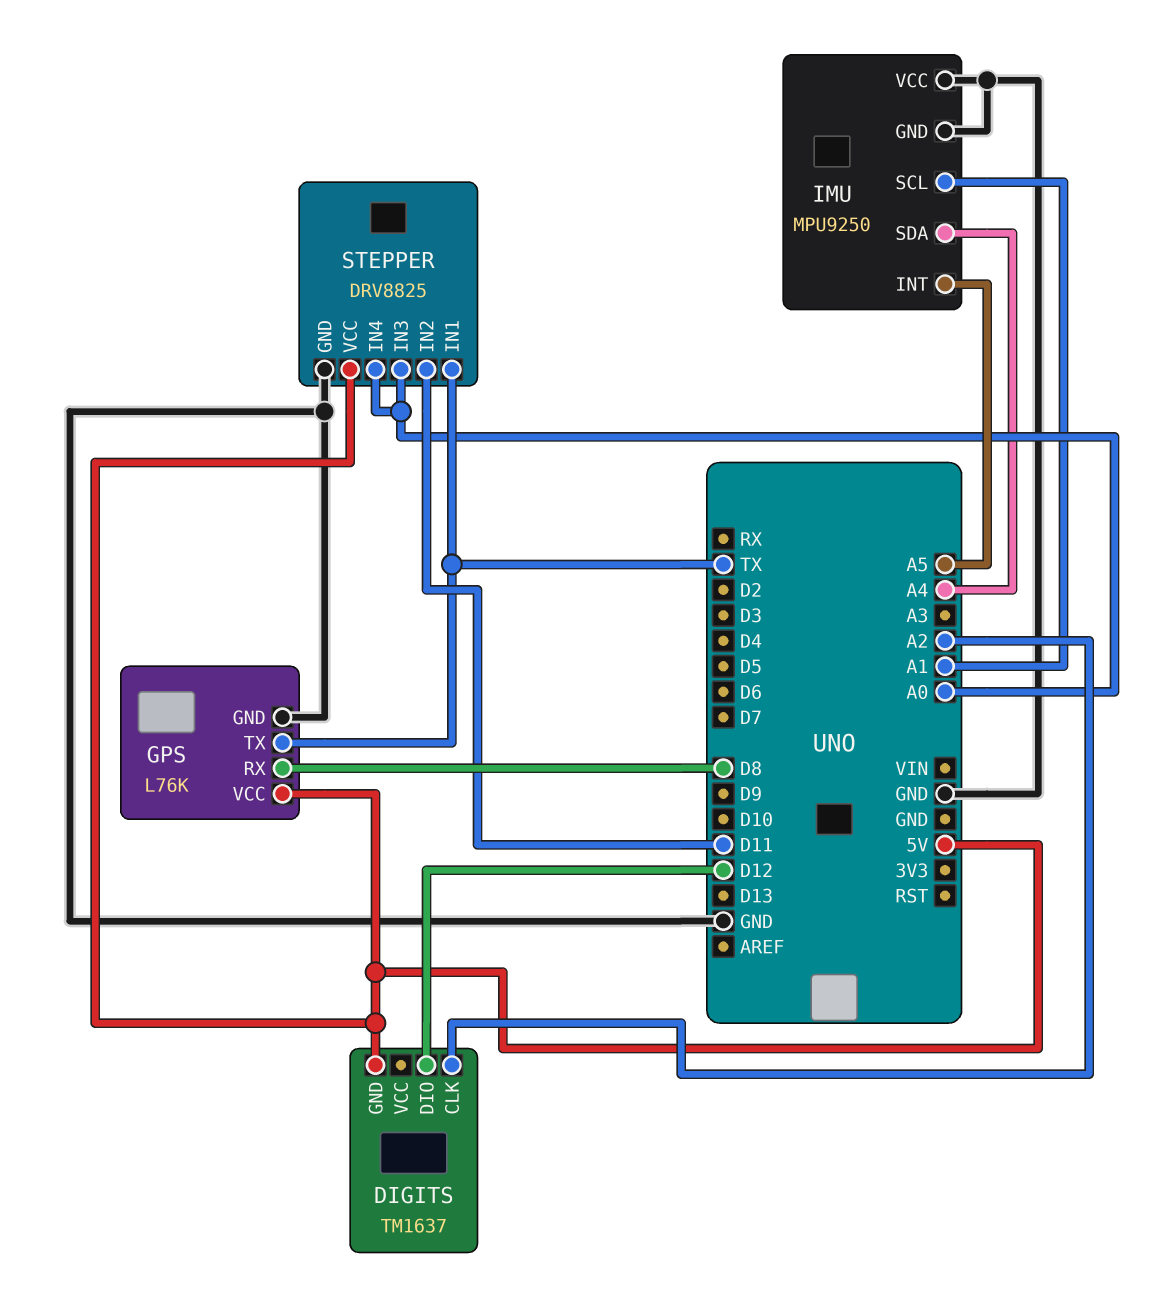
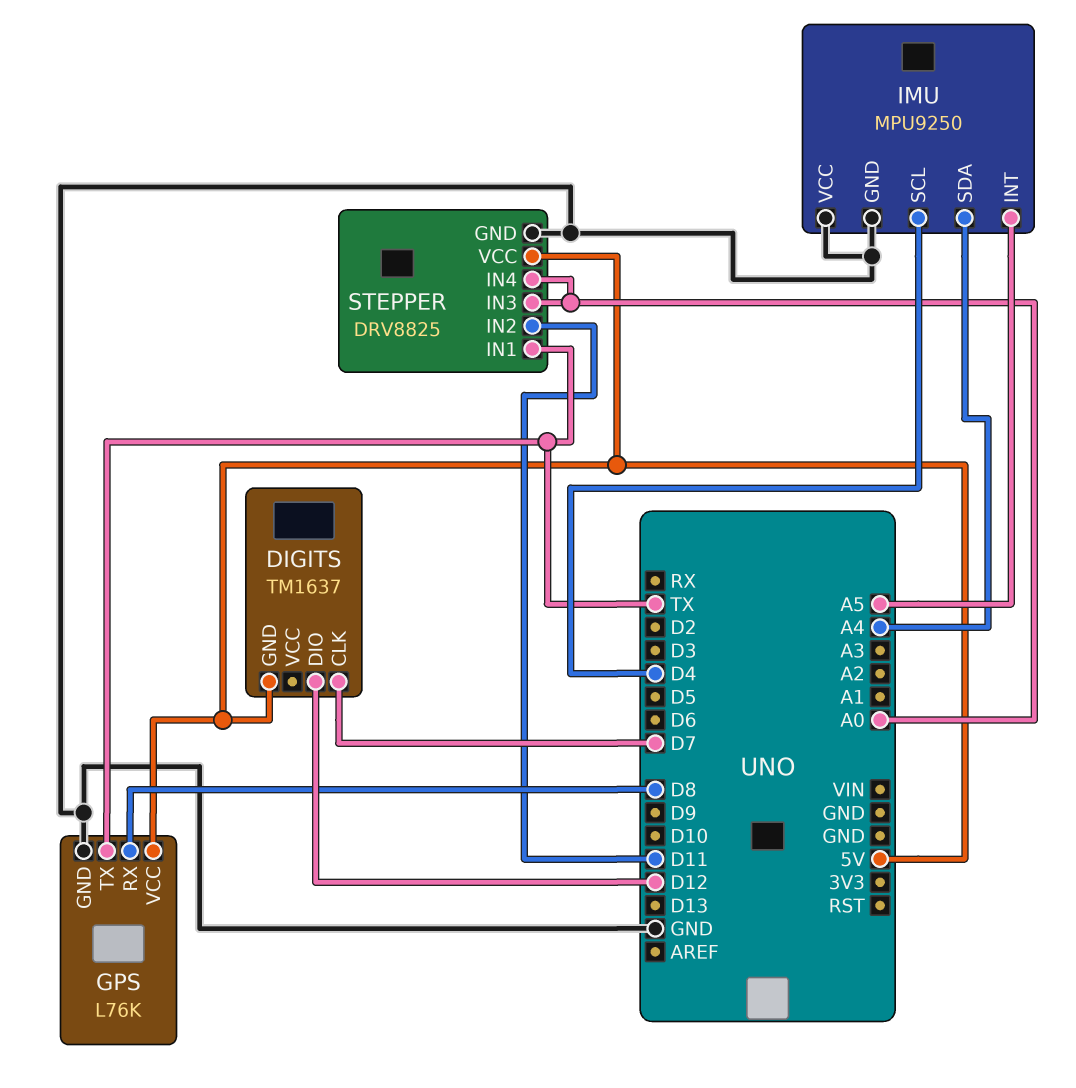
DIGITS pin CLK: A2 -> D7
IMU pin SCL: A1 -> D4

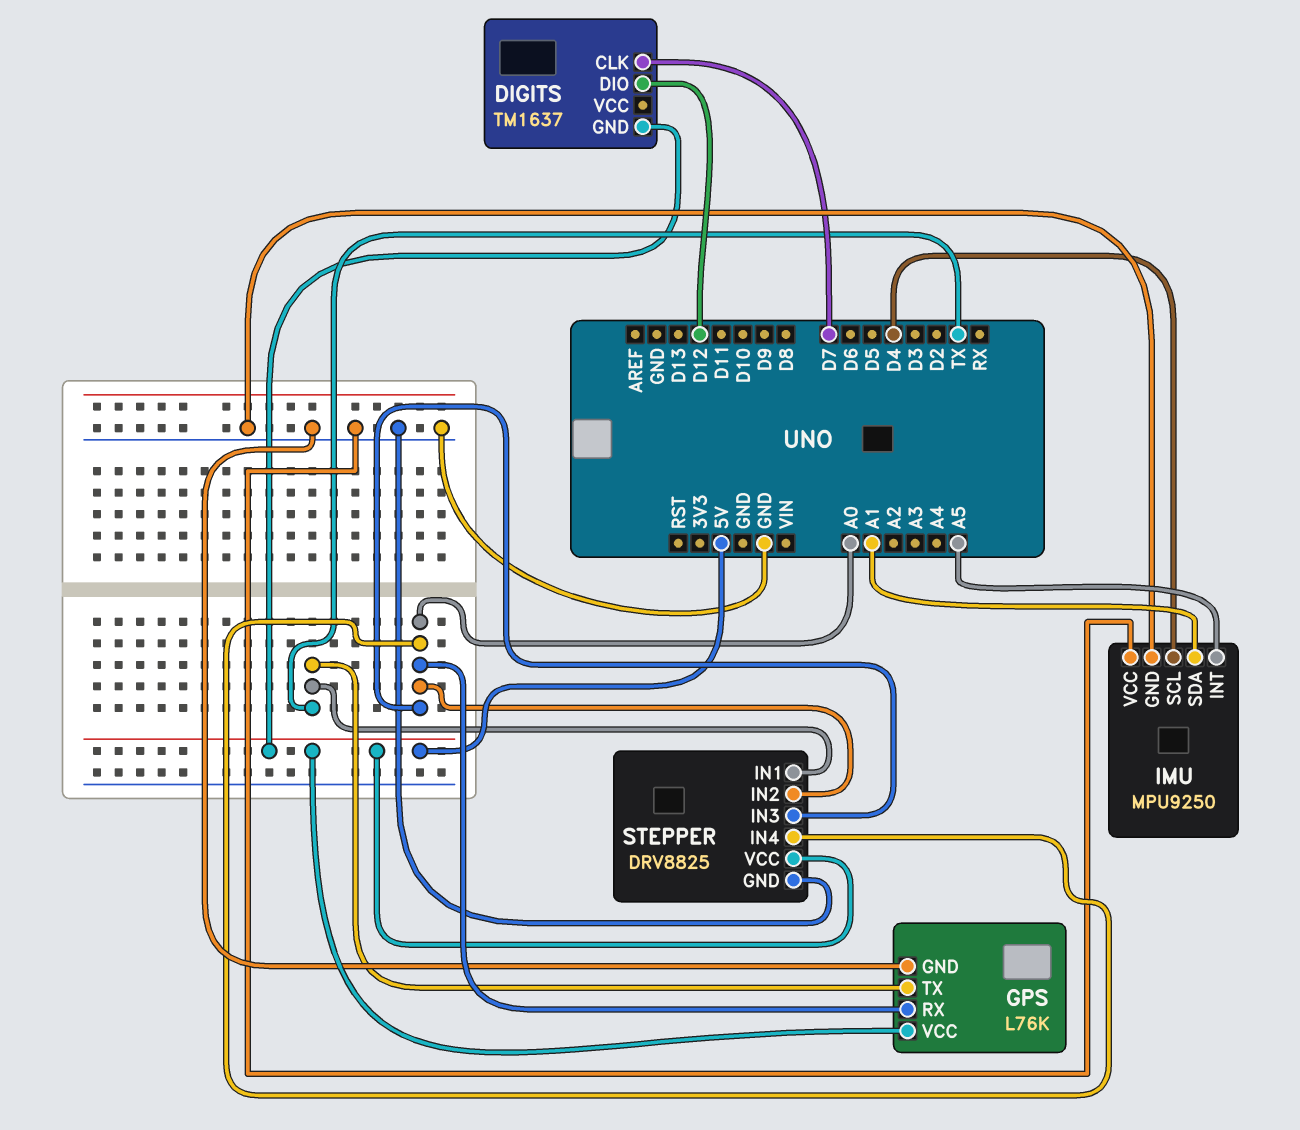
GPS pin RX: D8 -> A0
IMU pin SDA: A4 -> A1
STEPPER pin IN2: D11 -> A0

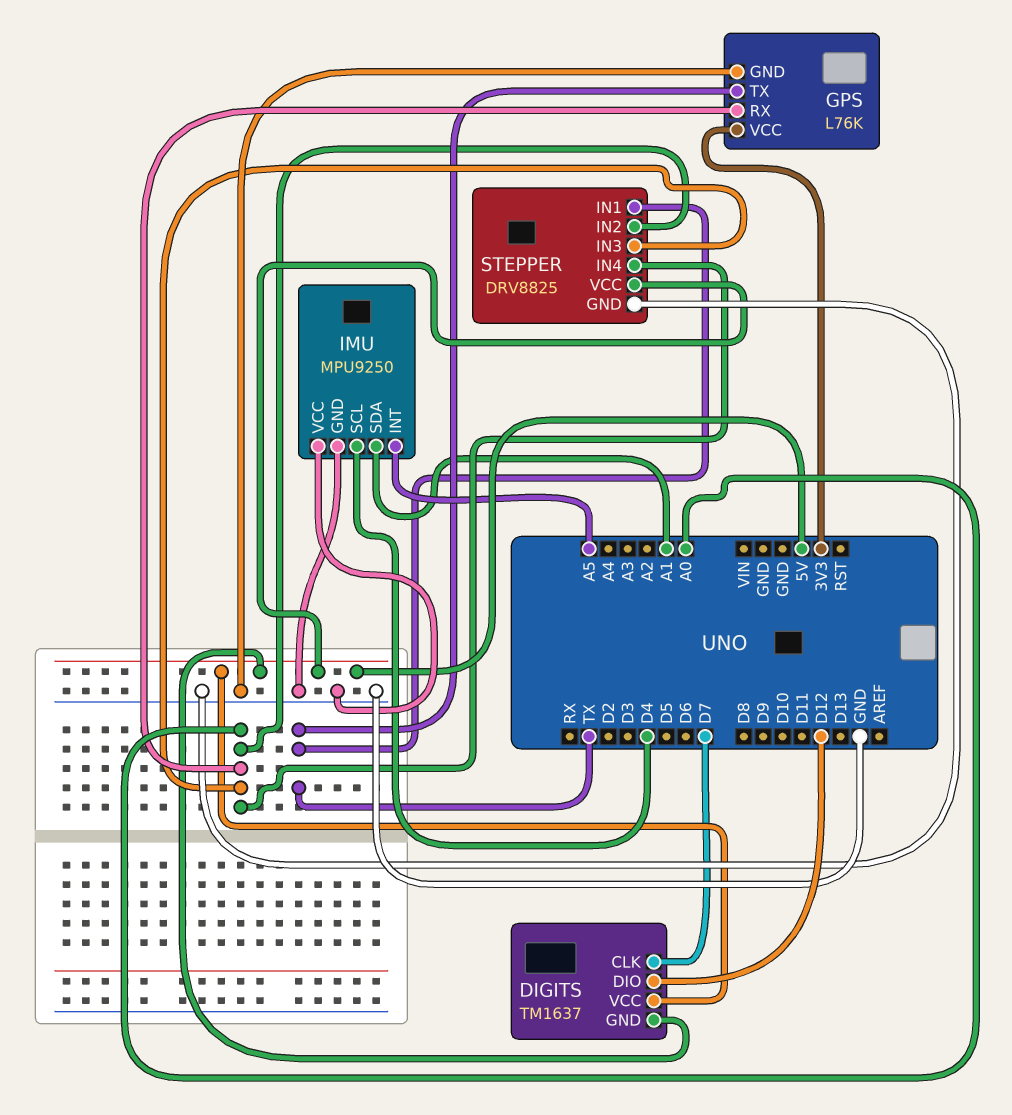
DIGITS pin VCC: none -> 5V
GPS pin VCC: 5V -> 3V3

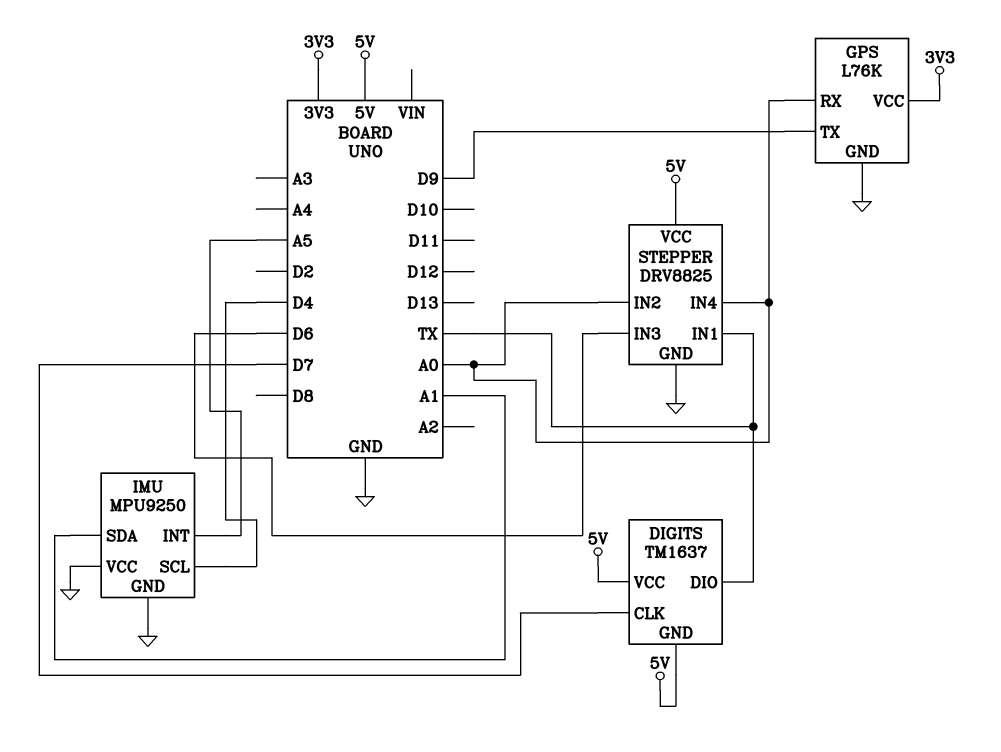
DIGITS pin DIO: D12 -> TX
GPS pin TX: TX -> D9
STEPPER pin IN3: A0 -> D6

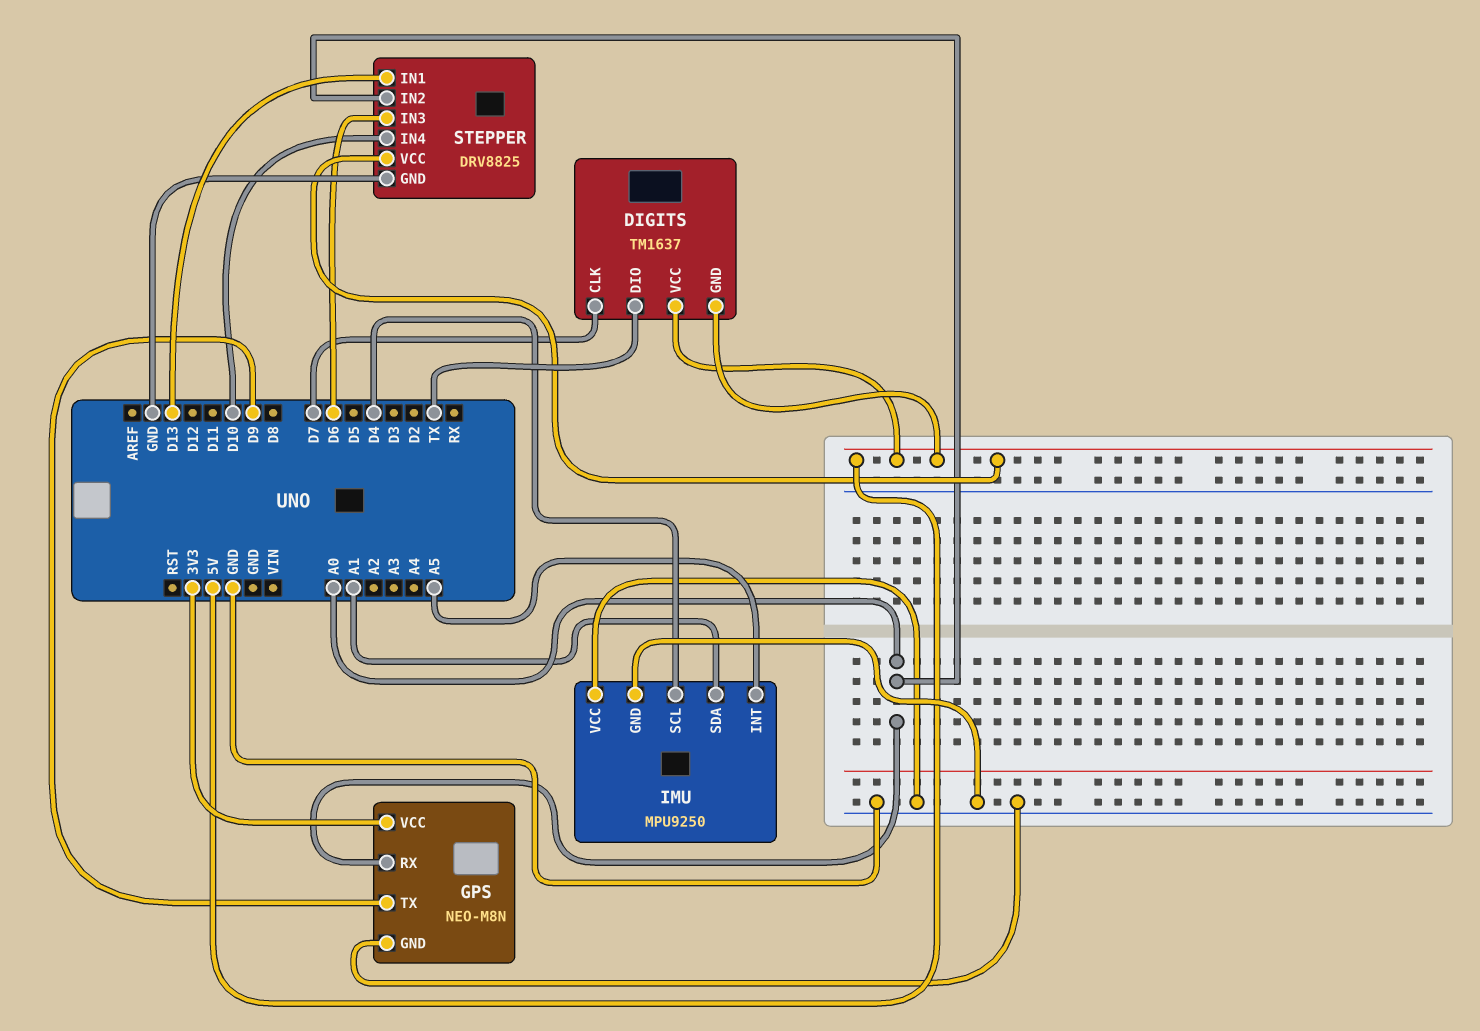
GPS: L76K -> NEO-M8N
STEPPER pin IN1: TX -> D13
STEPPER pin IN4: A0 -> D10

